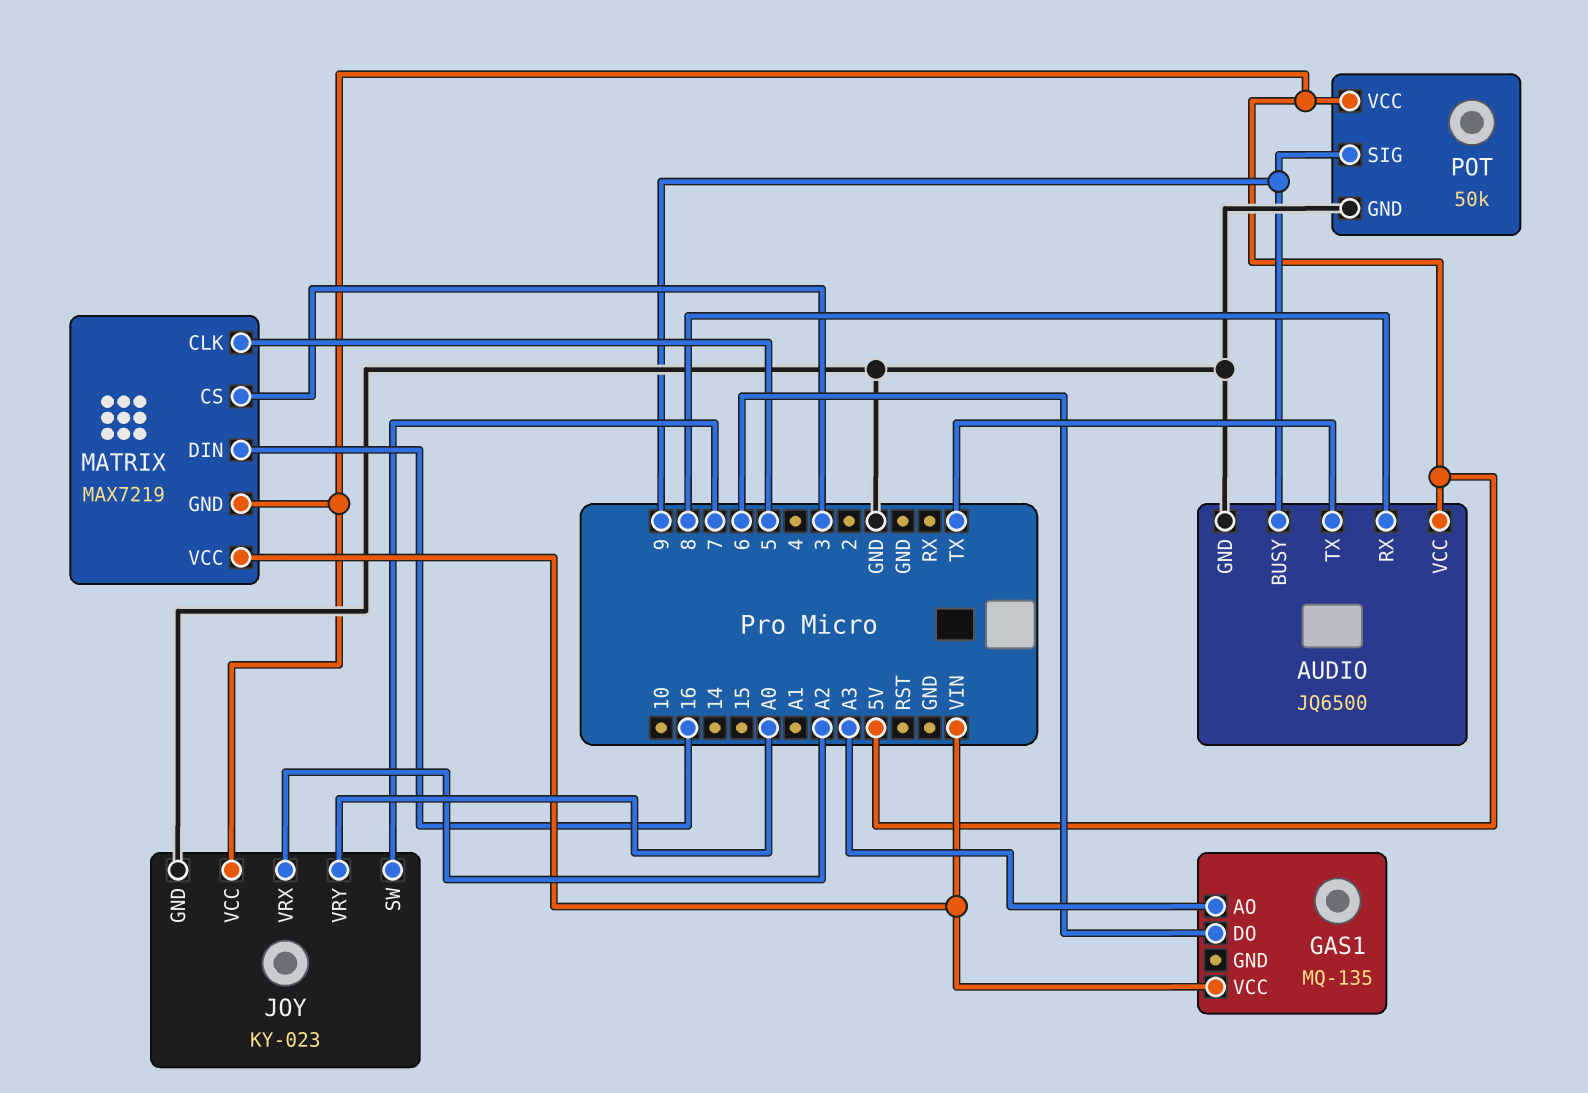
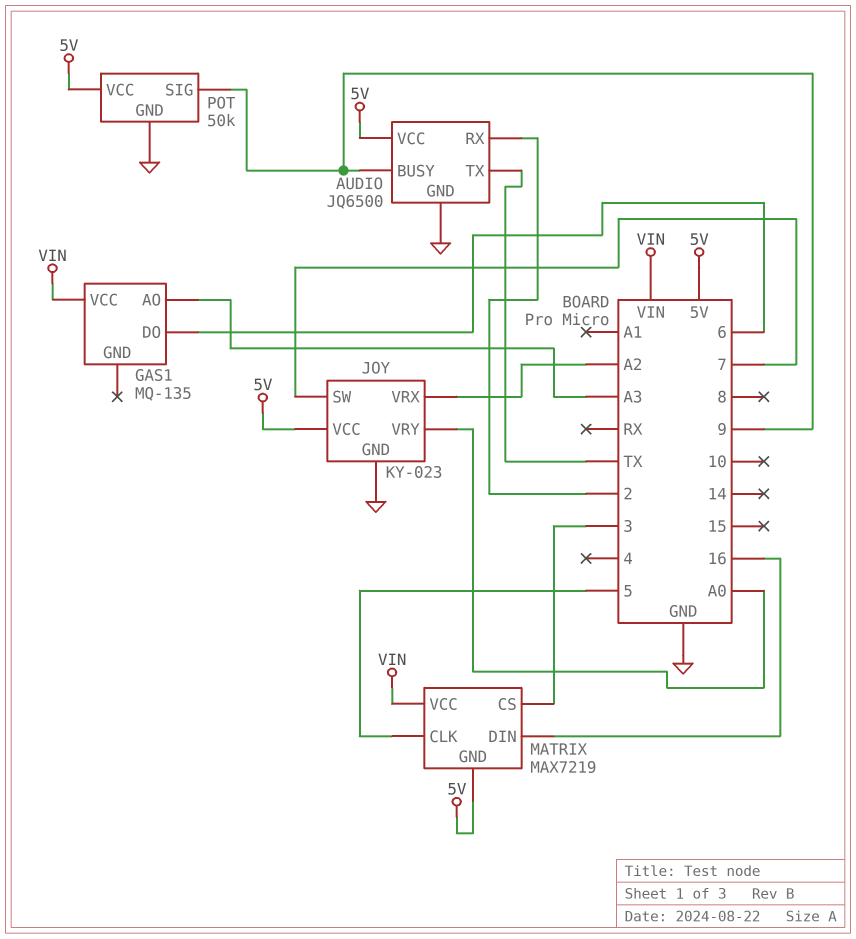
AUDIO pin RX: 8 -> 2

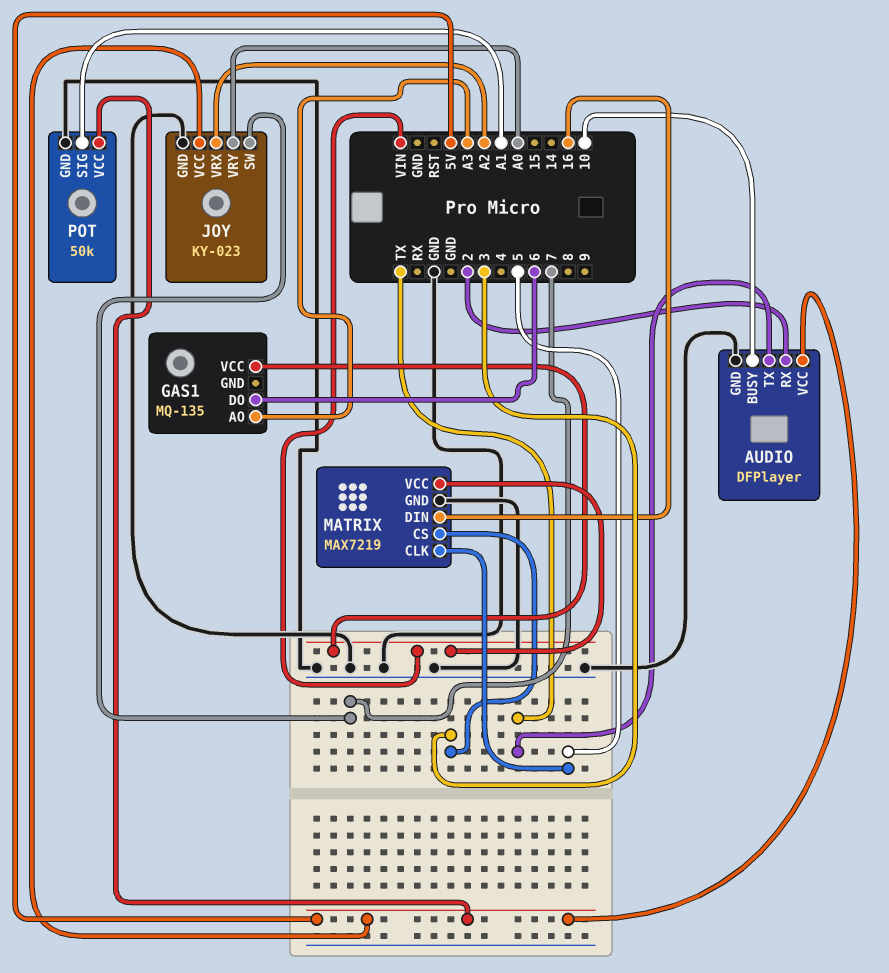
AUDIO: JQ6500 -> DFPlayer
AUDIO pin BUSY: 9 -> 10
MATRIX pin GND: 5V -> GND
POT pin SIG: 9 -> A1

